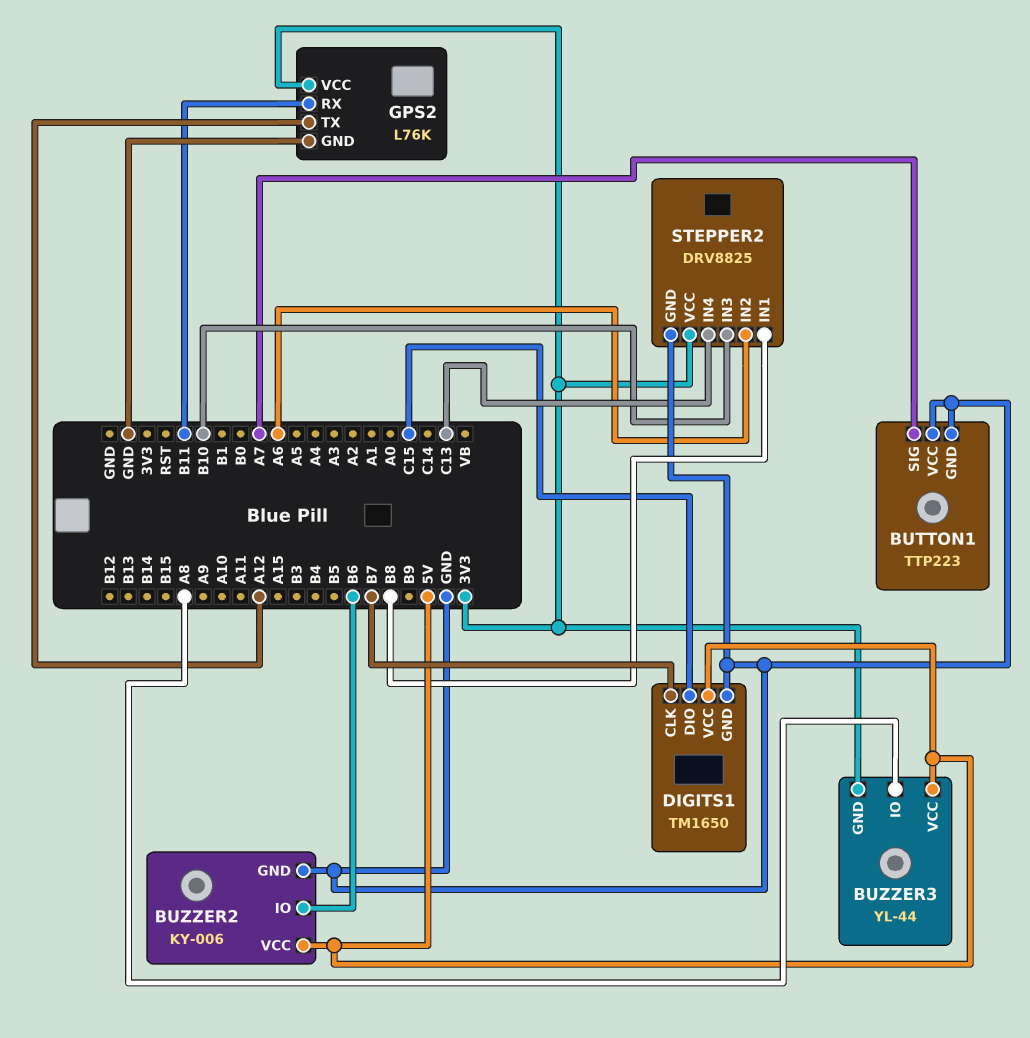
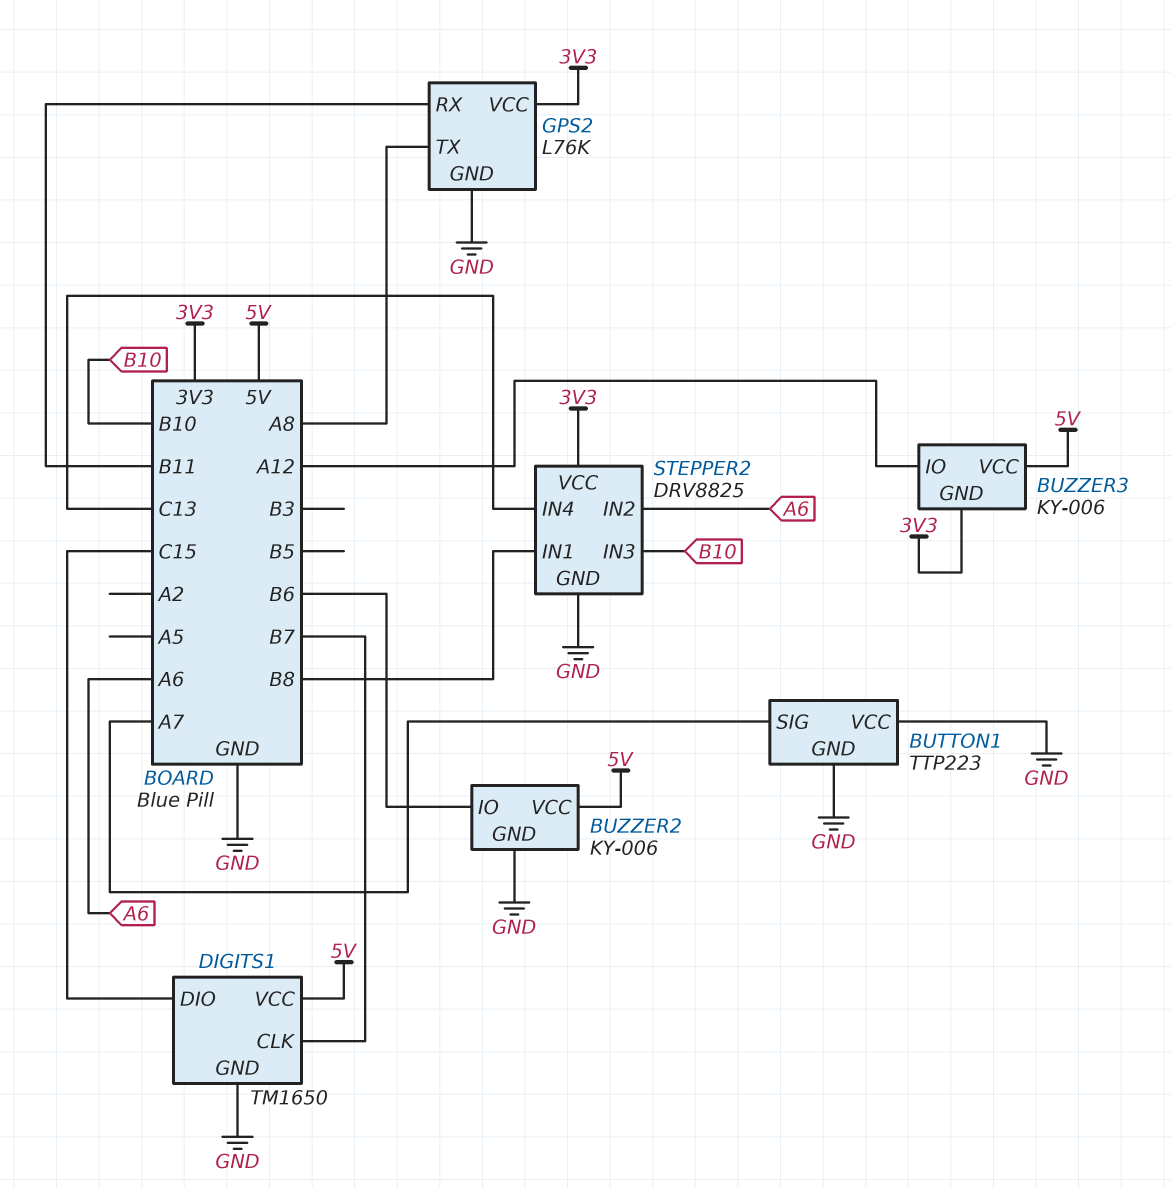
BUZZER3: YL-44 -> KY-006
BUZZER3 pin IO: A8 -> A12
GPS2 pin TX: A12 -> A8

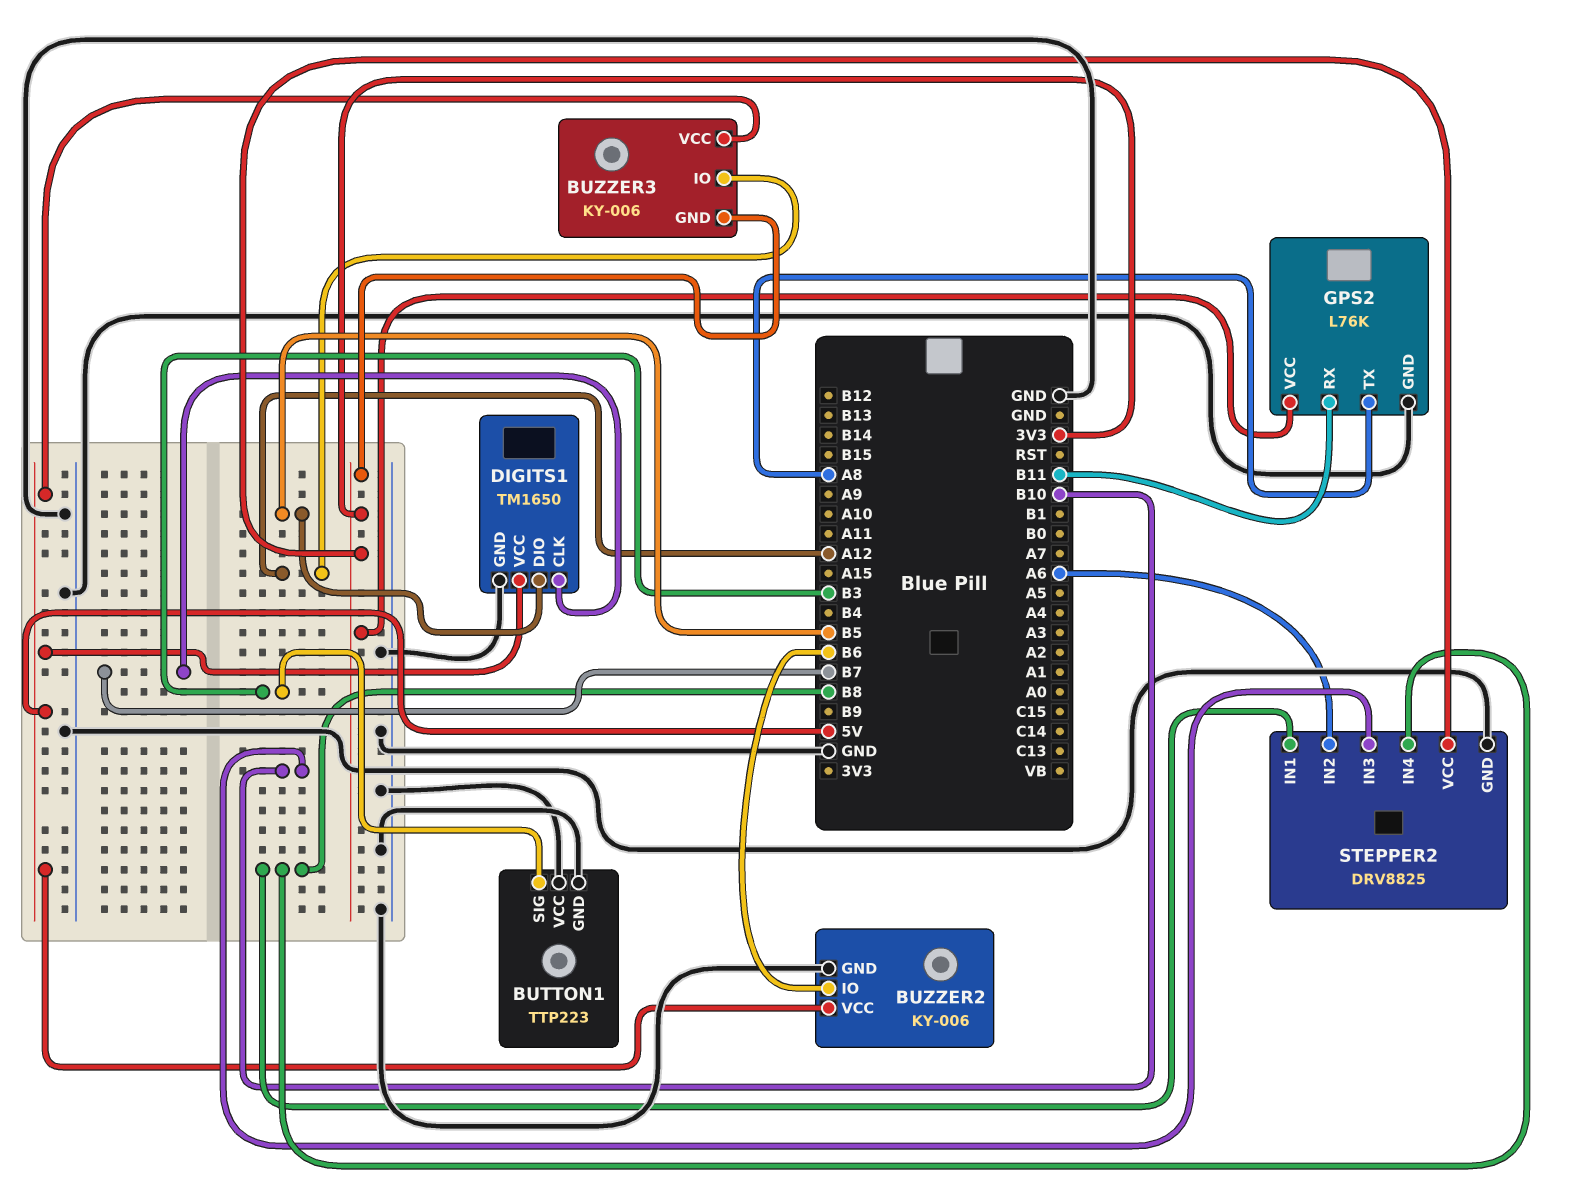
BUTTON1 pin SIG: A7 -> B3
DIGITS1 pin DIO: C15 -> B5
STEPPER2 pin IN4: C13 -> B8

